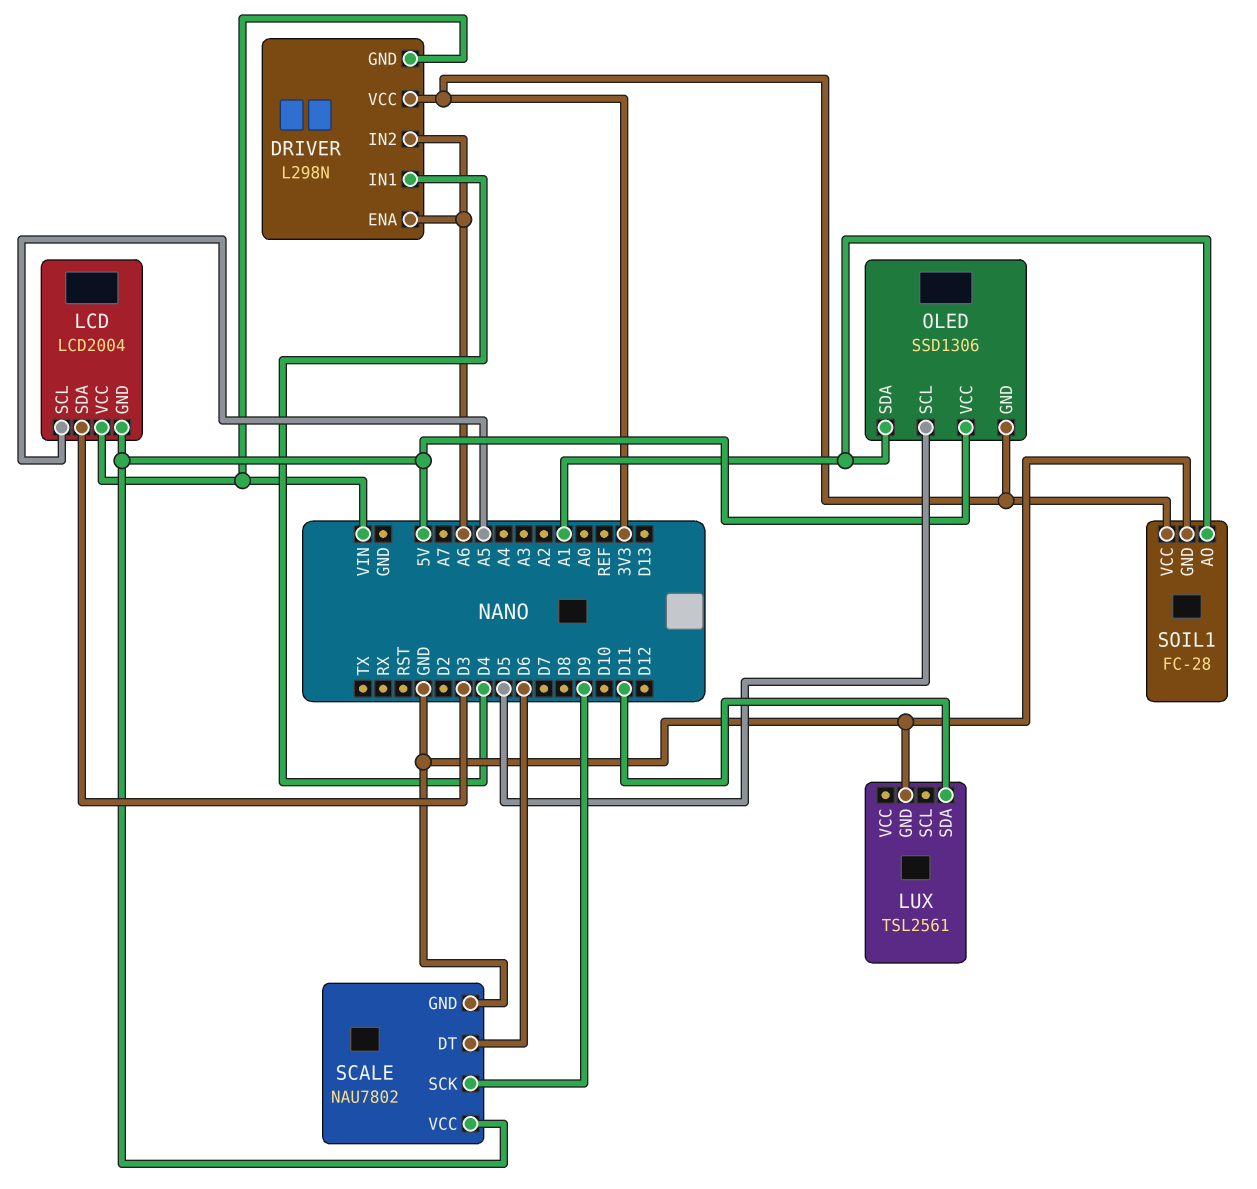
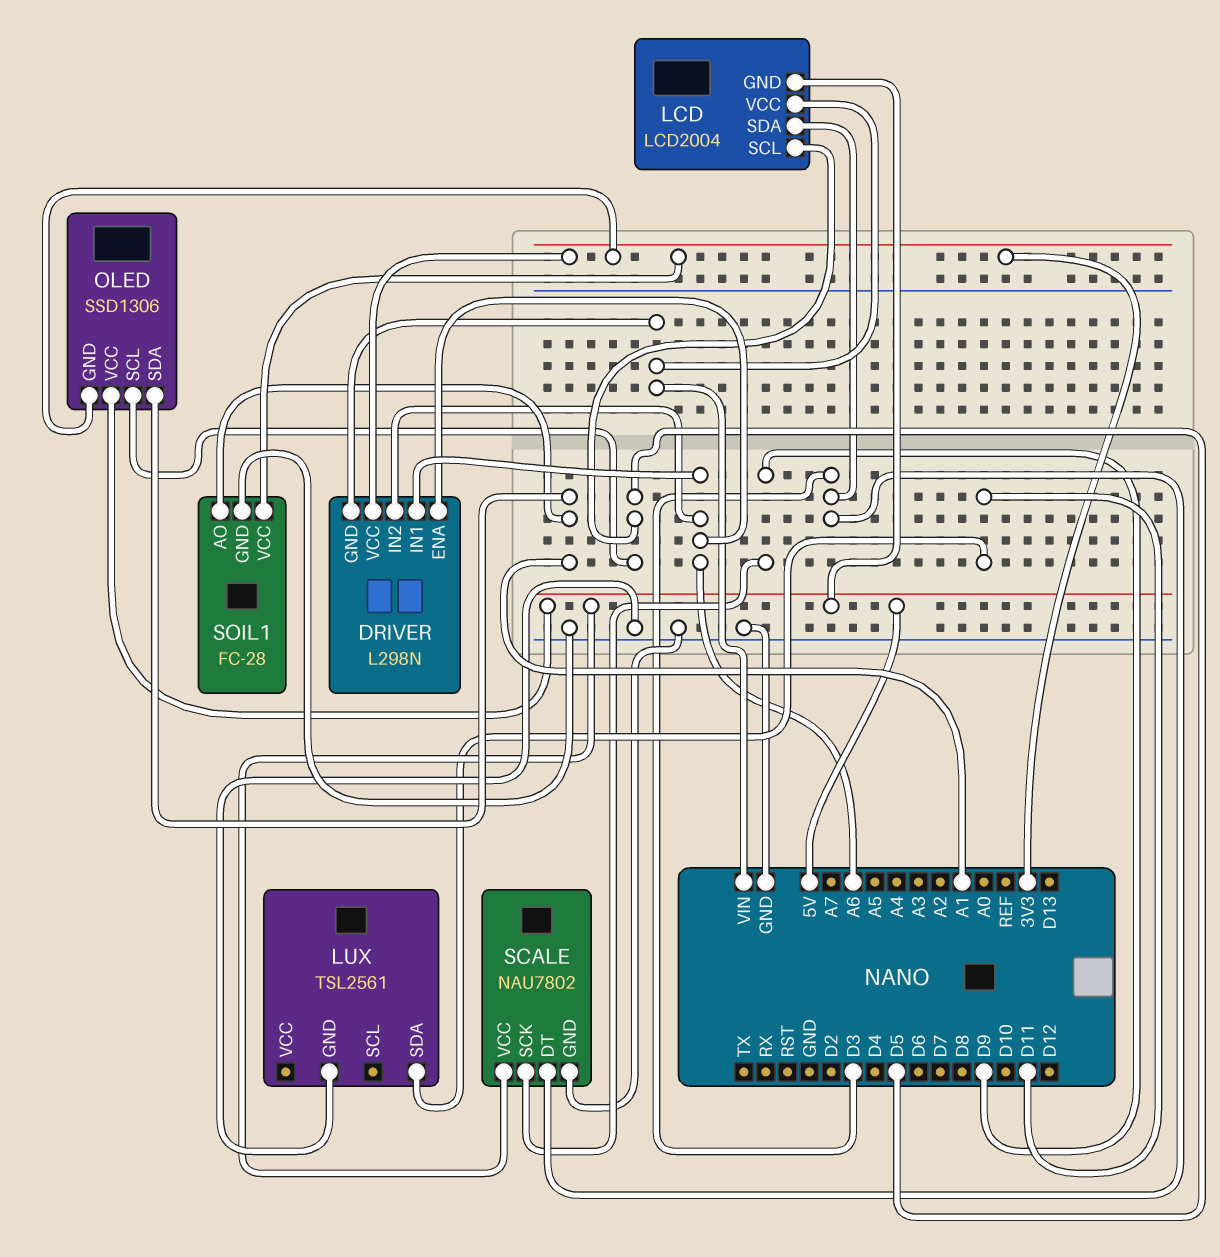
DRIVER pin IN1: D4 -> A6
LCD pin SCL: A5 -> D5
SCALE pin DT: D6 -> D3

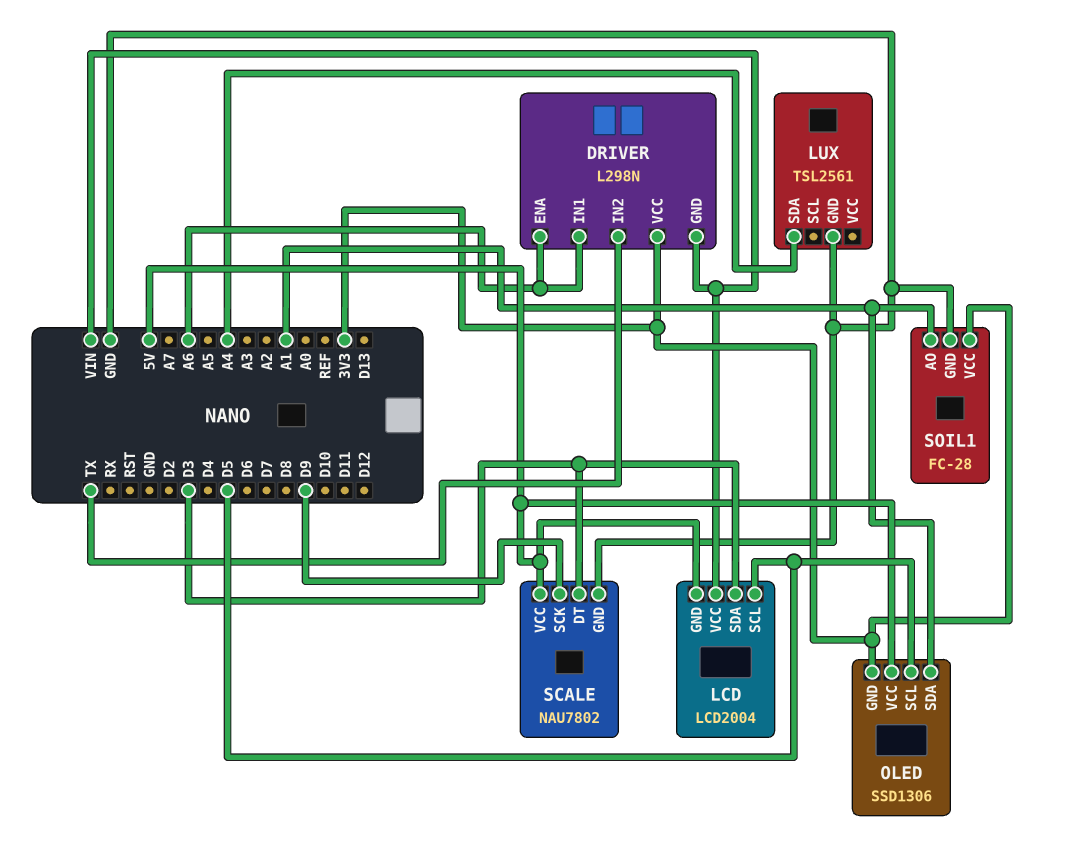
DRIVER pin IN2: A6 -> TX
LUX pin SDA: D11 -> A4

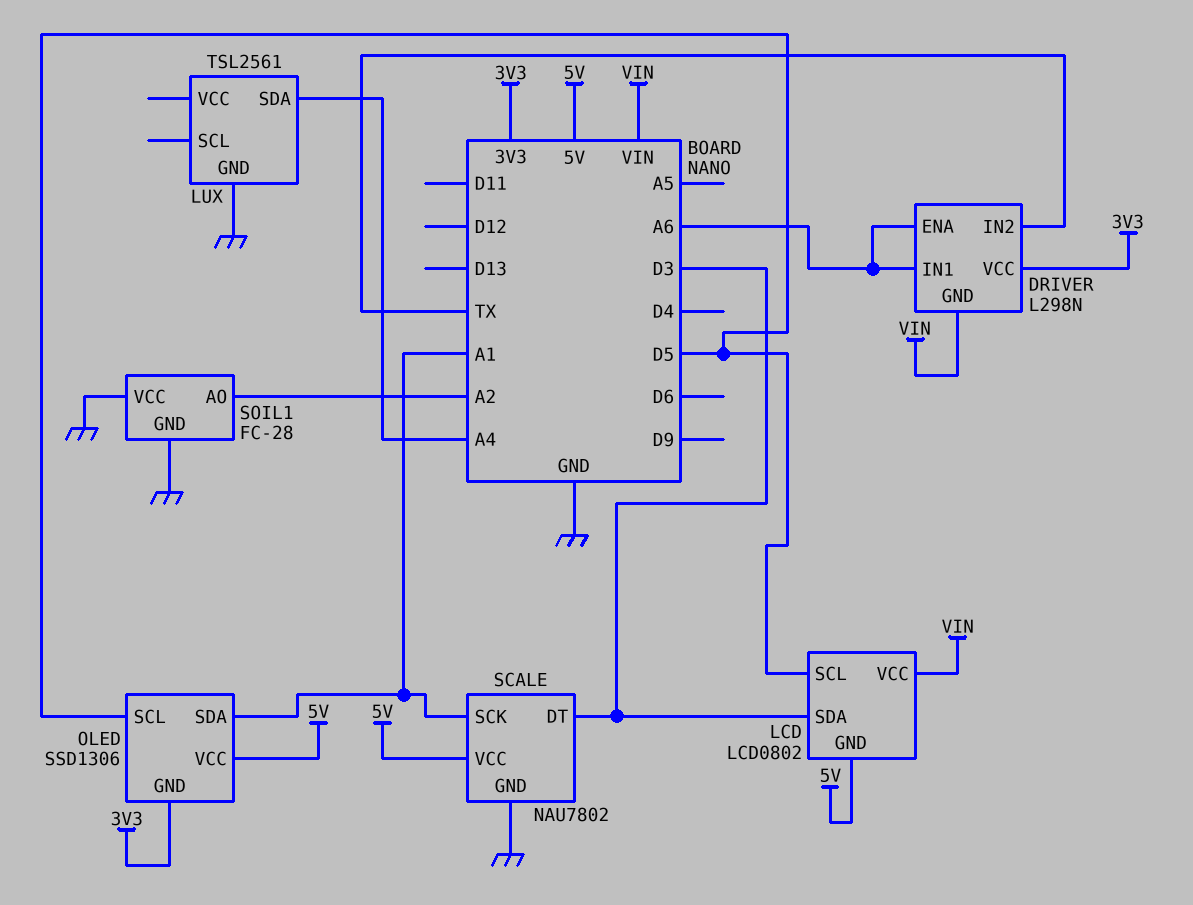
LCD: LCD2004 -> LCD0802
SCALE pin SCK: D9 -> A1
SOIL1 pin AO: A1 -> A2
SOIL1 pin VCC: 3V3 -> GND

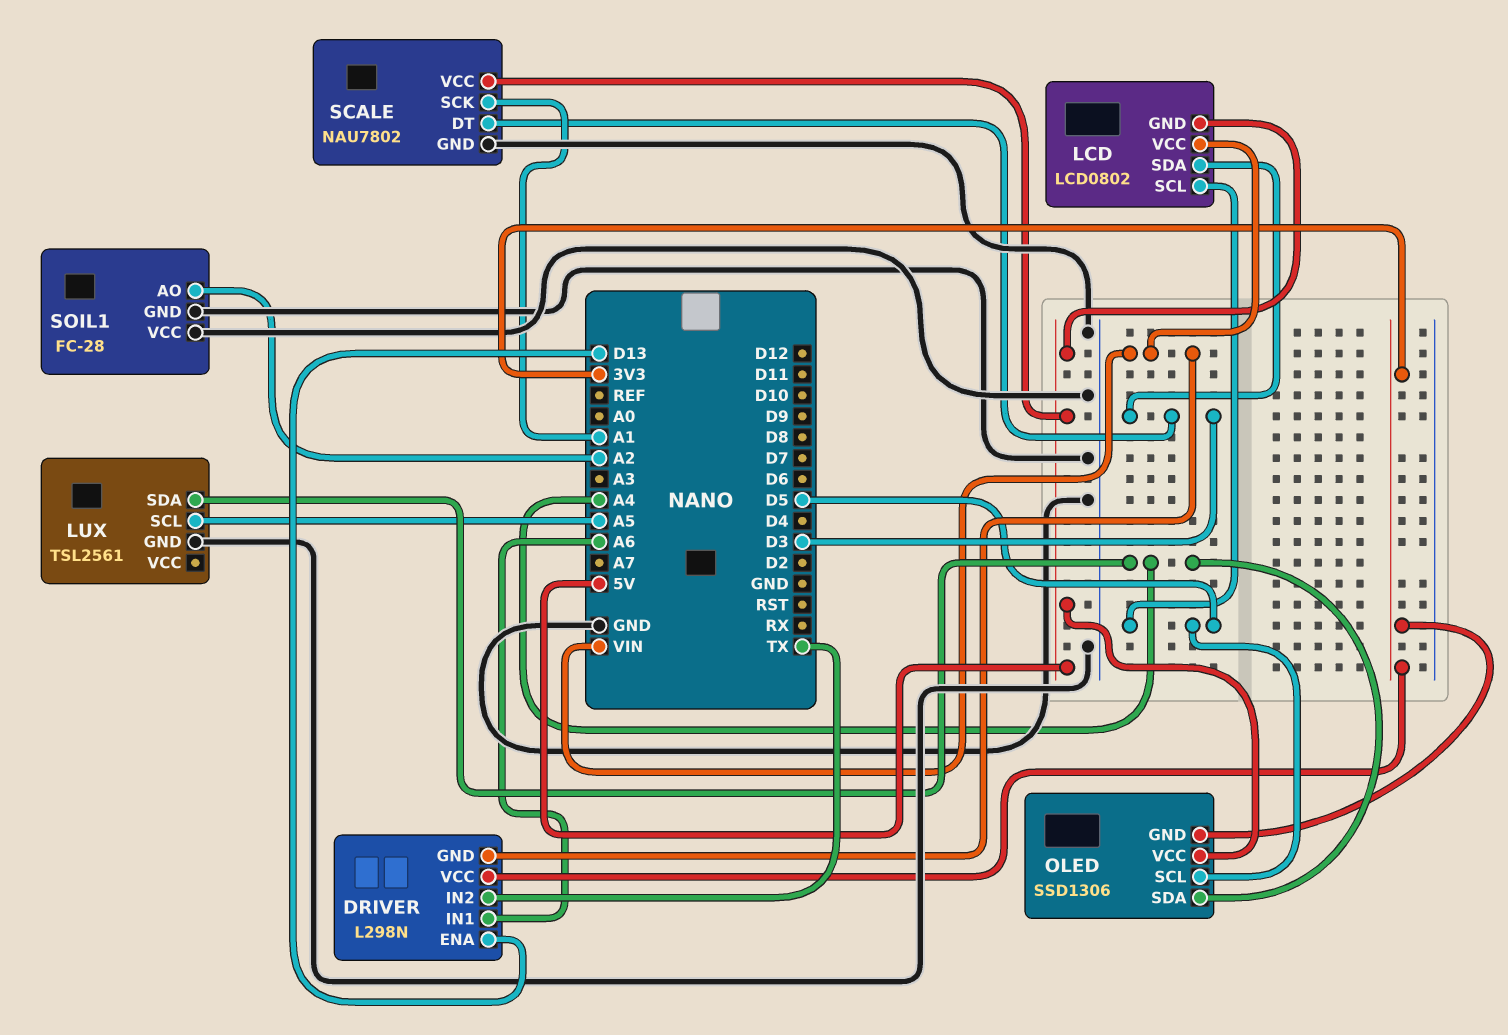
DRIVER pin ENA: A6 -> D13
LUX pin SCL: none -> A5
OLED pin SDA: A1 -> A4

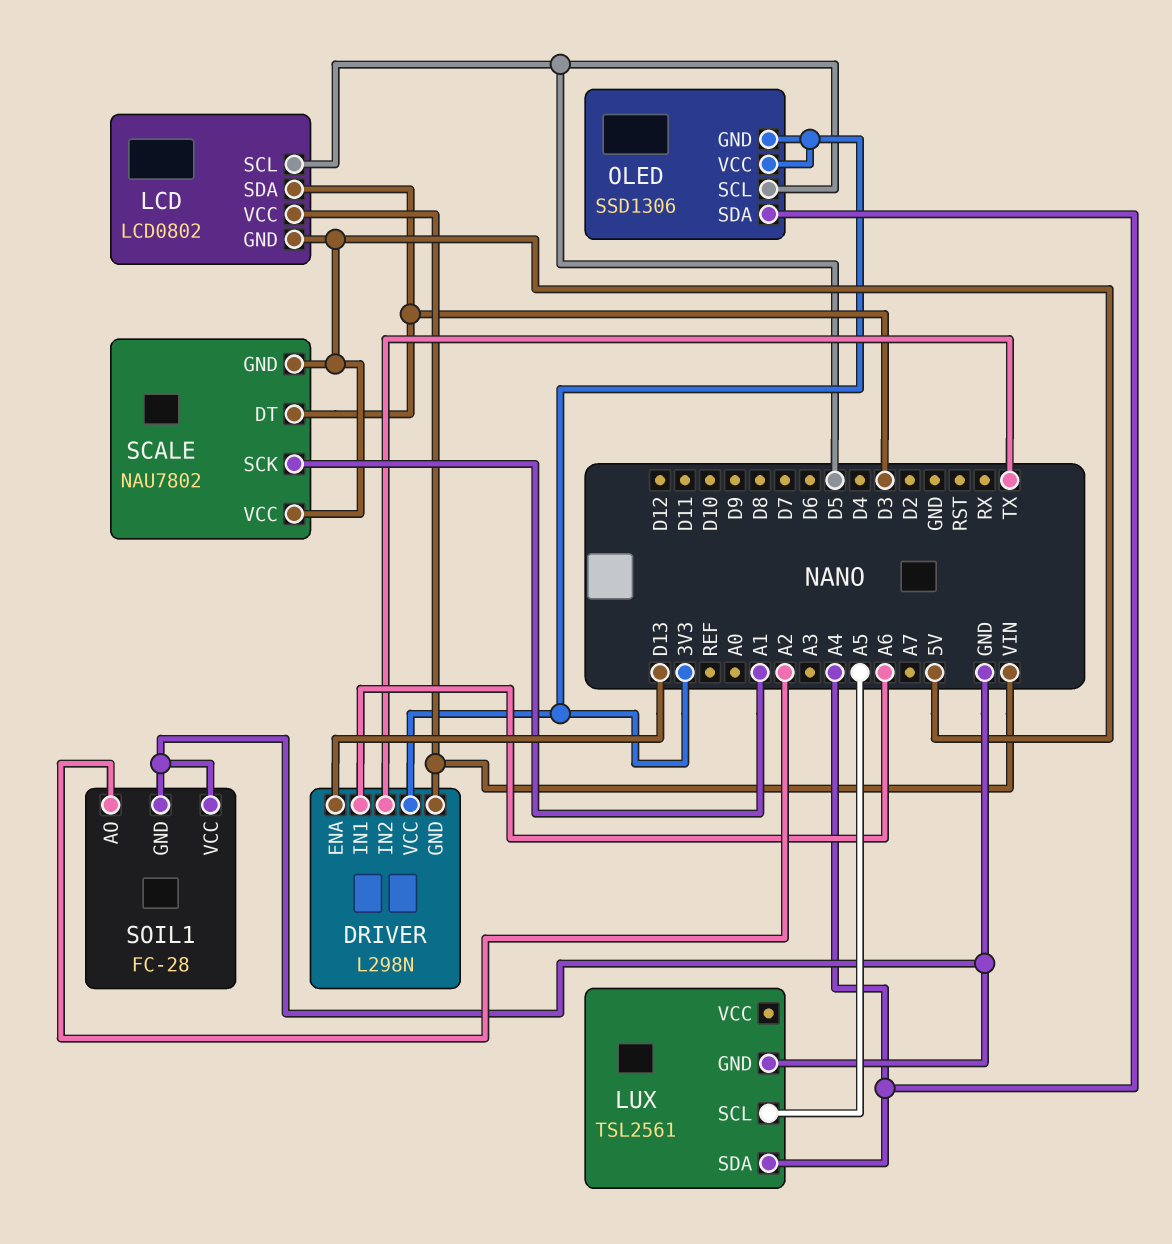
OLED pin VCC: 5V -> 3V3
SCALE pin GND: GND -> 5V

